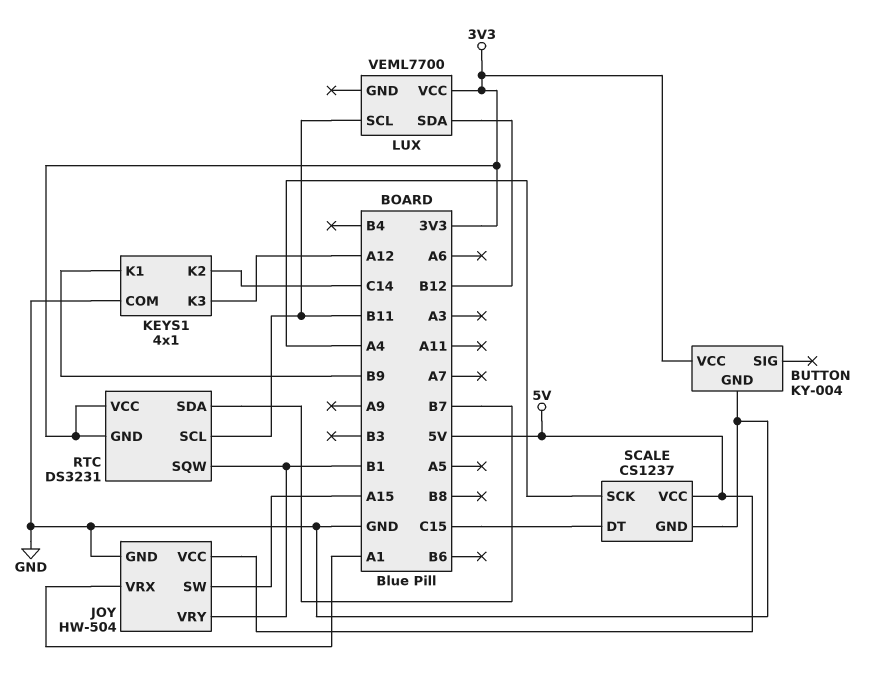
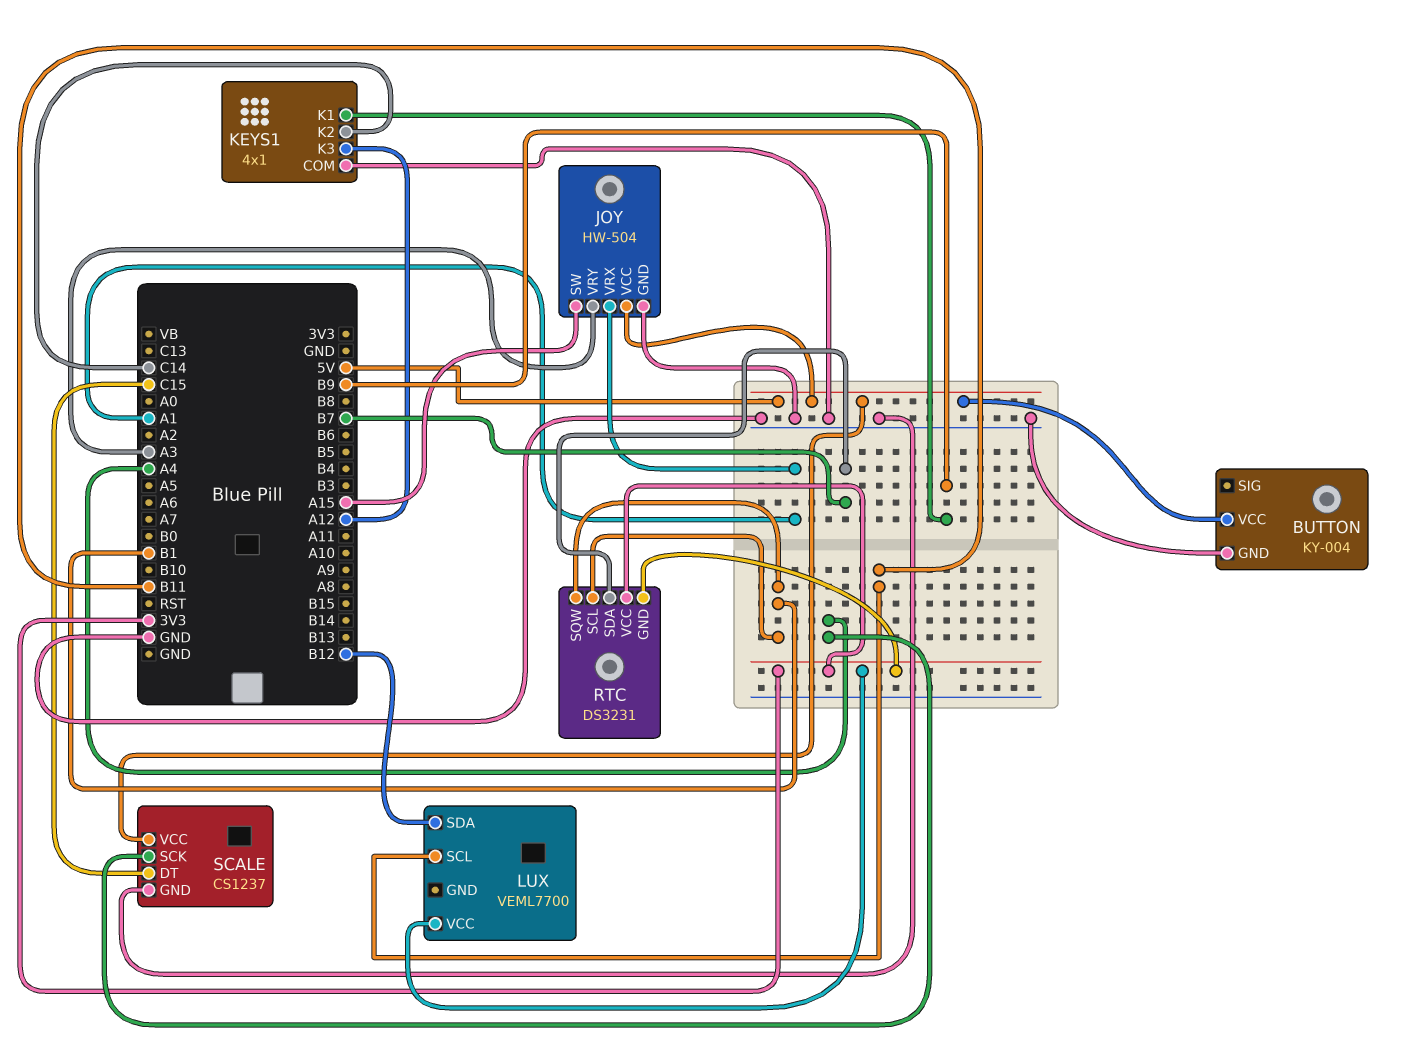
BUTTON pin VCC: 3V3 -> 5V
JOY pin VRY: B1 -> A3
RTC pin SCL: B11 -> B1

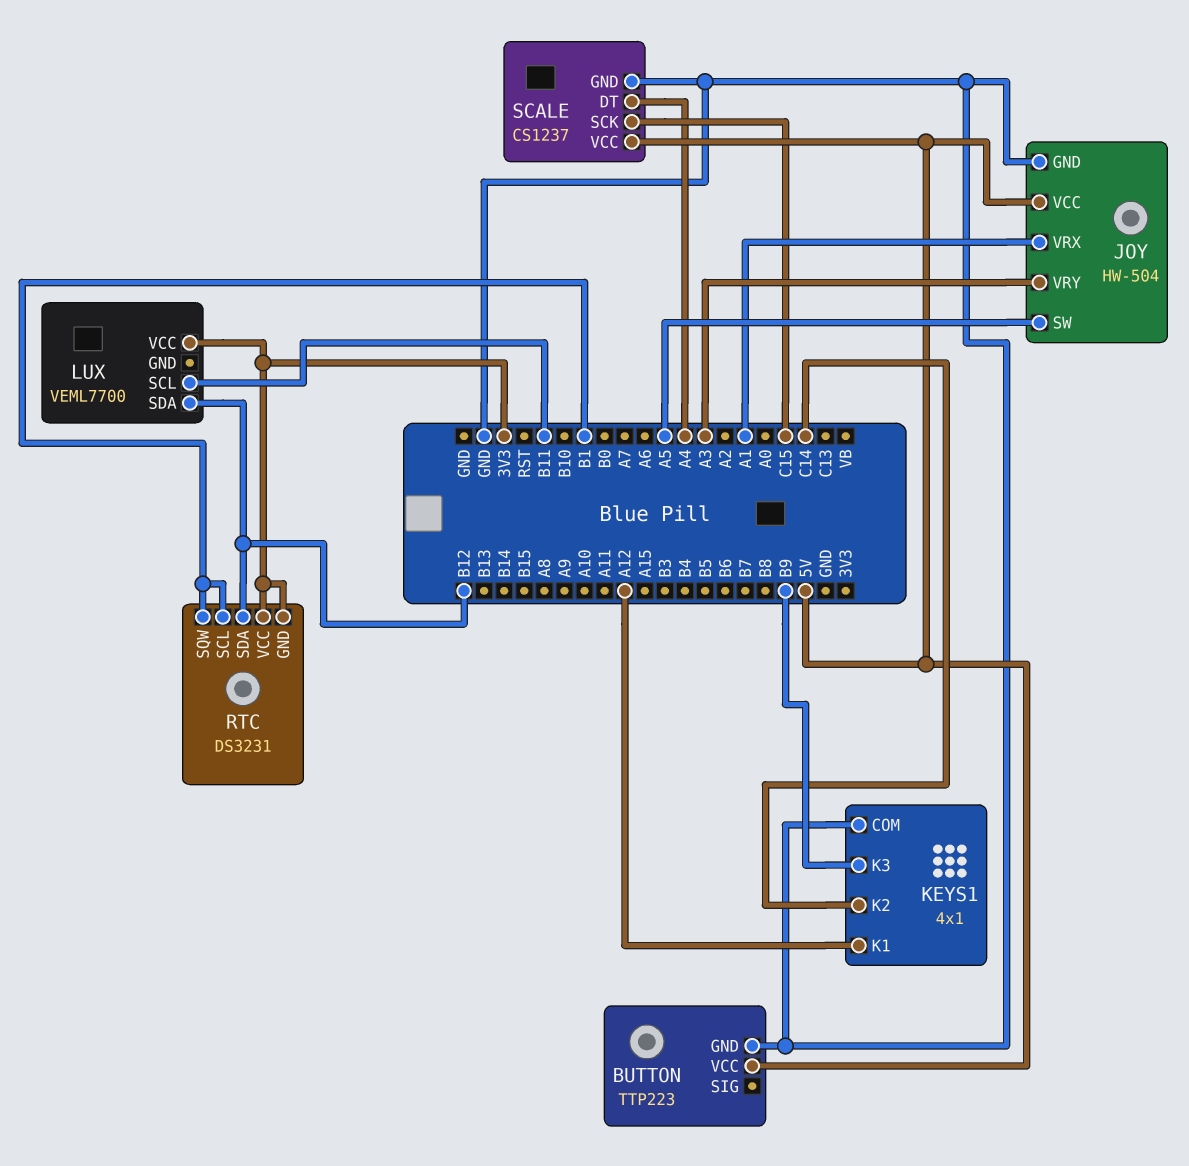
BUTTON: KY-004 -> TTP223
JOY pin SW: A15 -> A5
KEYS1 pin K1: B9 -> A12
KEYS1 pin K3: A12 -> B9
RTC pin SDA: B7 -> B12
SCALE pin DT: C15 -> A4
SCALE pin SCK: A4 -> C15

